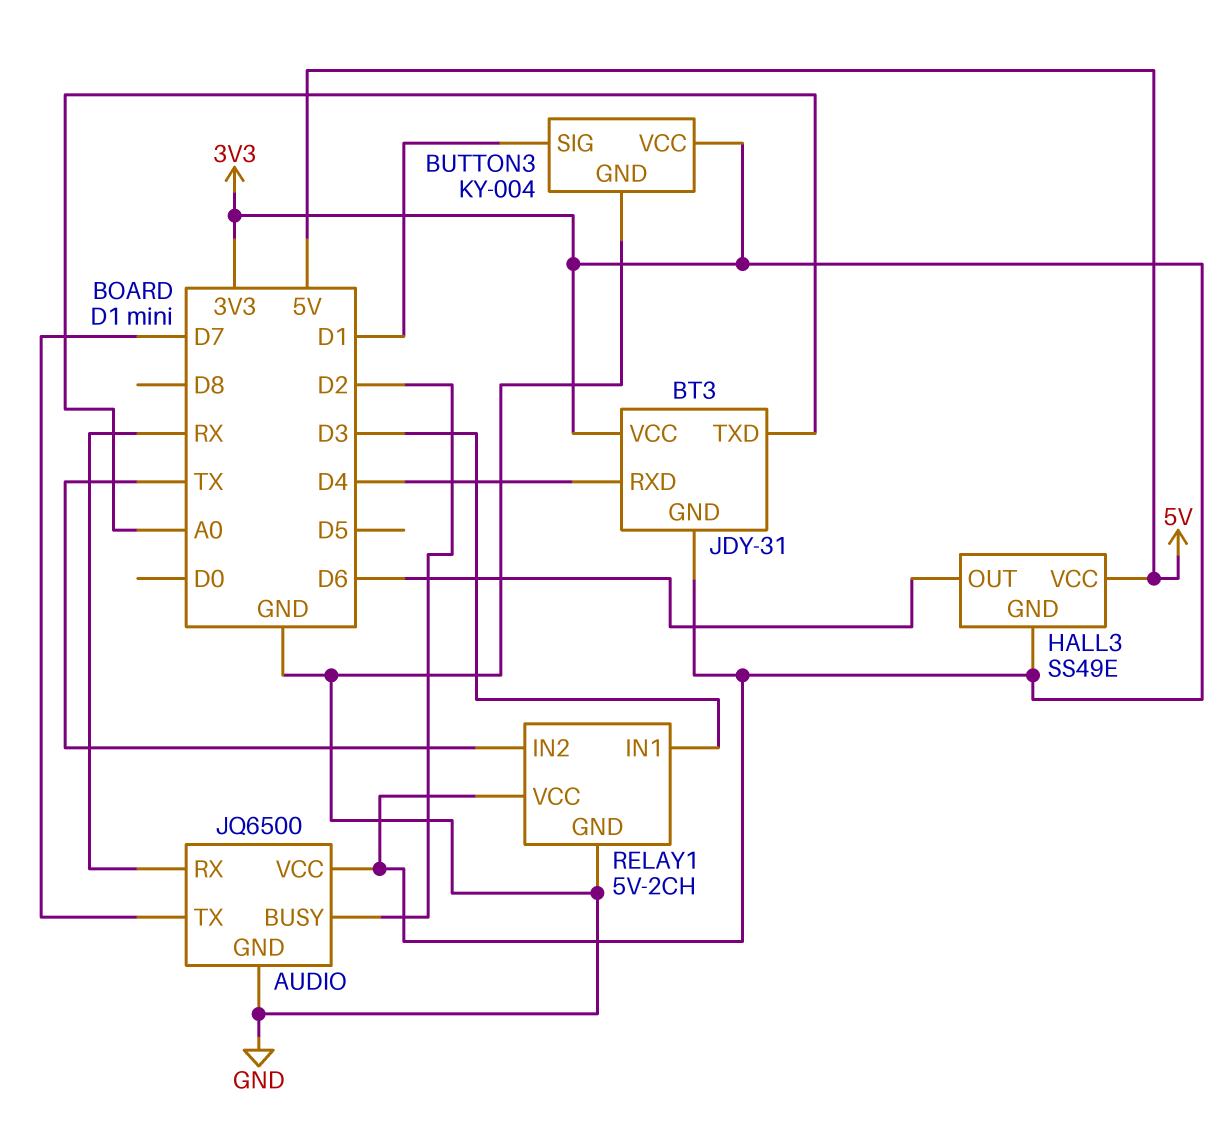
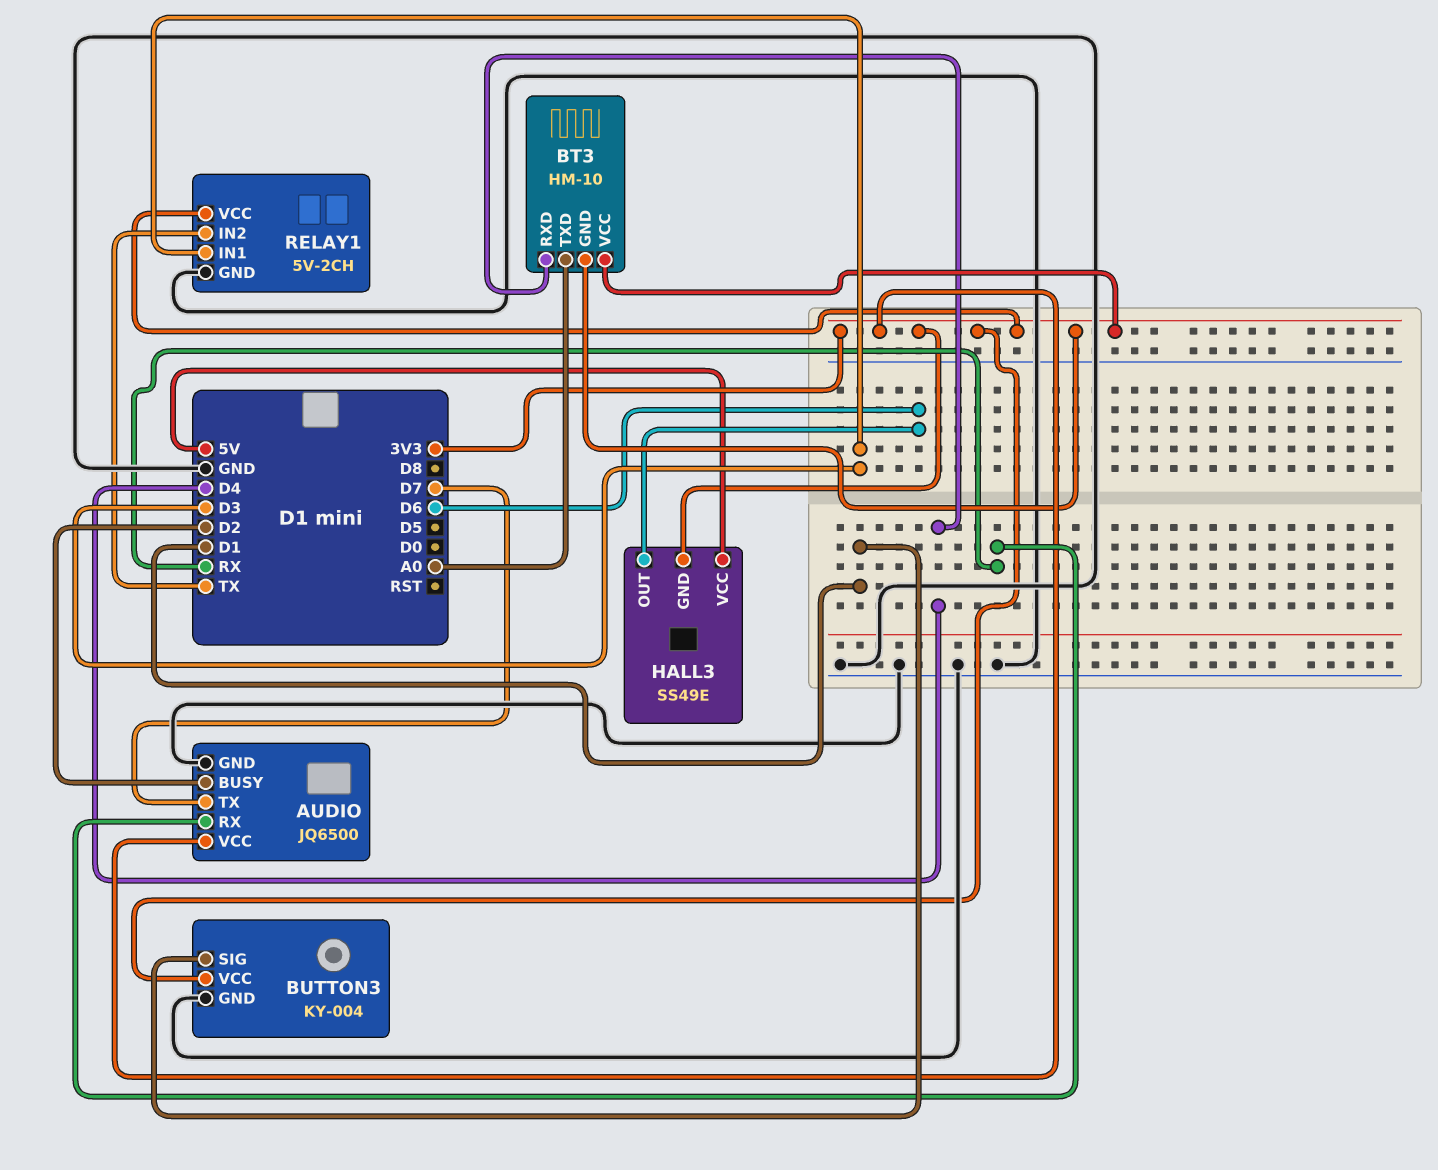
BT3: JDY-31 -> HM-10

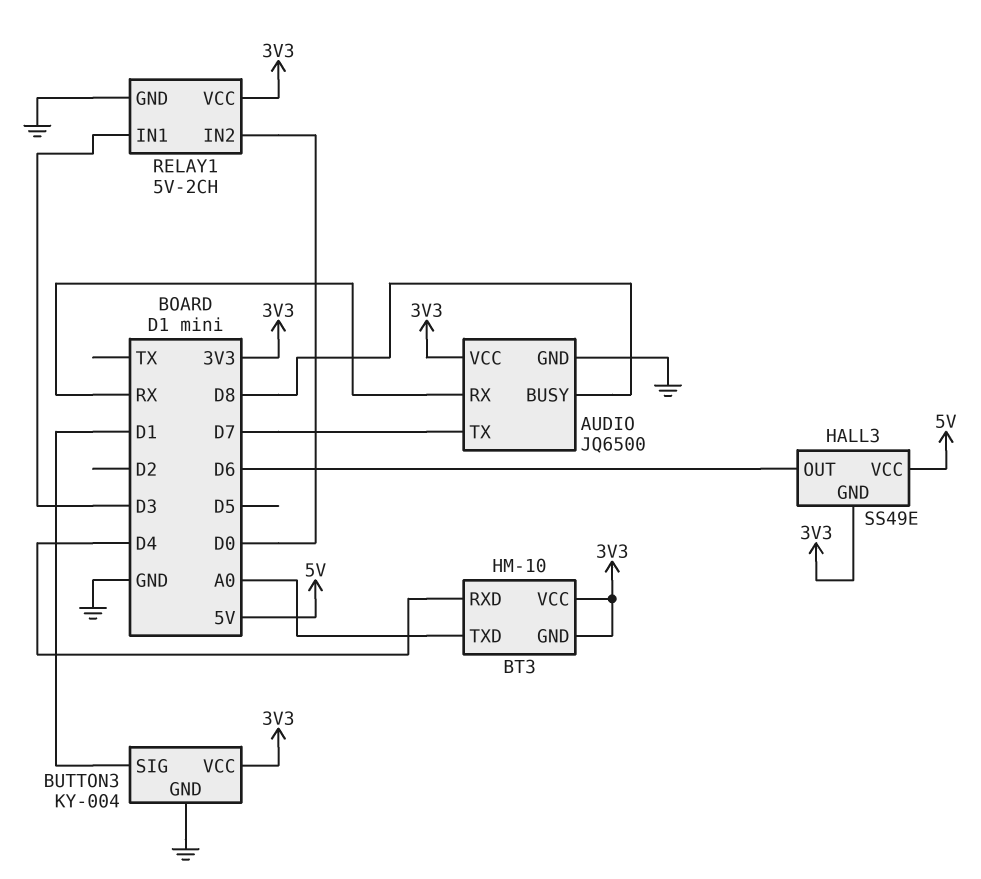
AUDIO pin BUSY: D2 -> D8
RELAY1 pin IN2: TX -> D0

